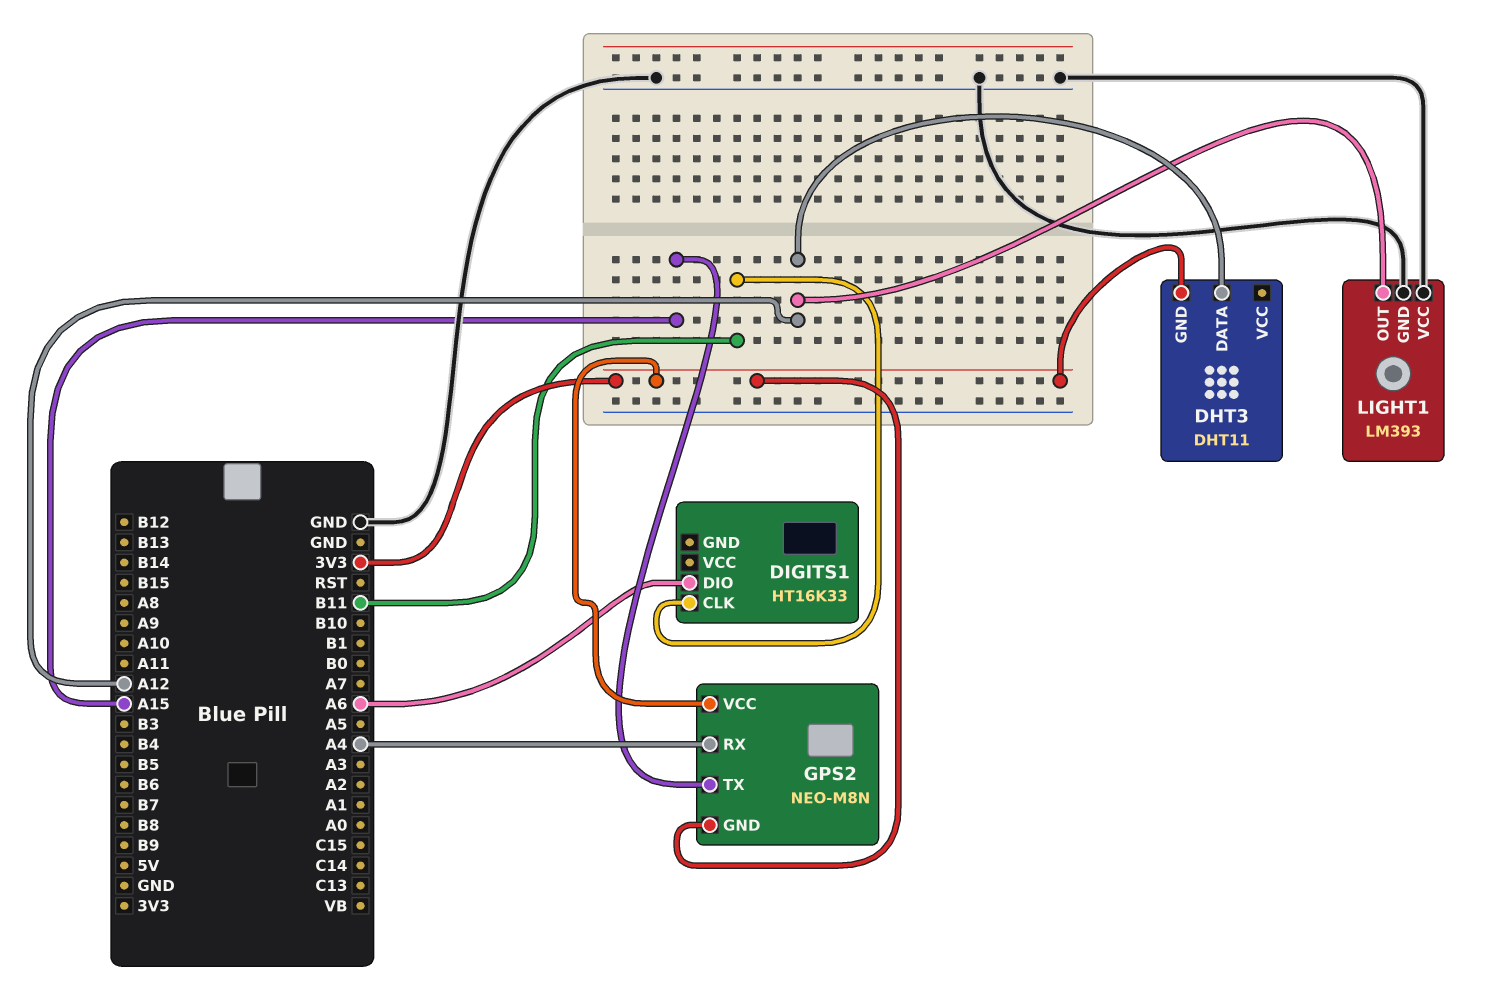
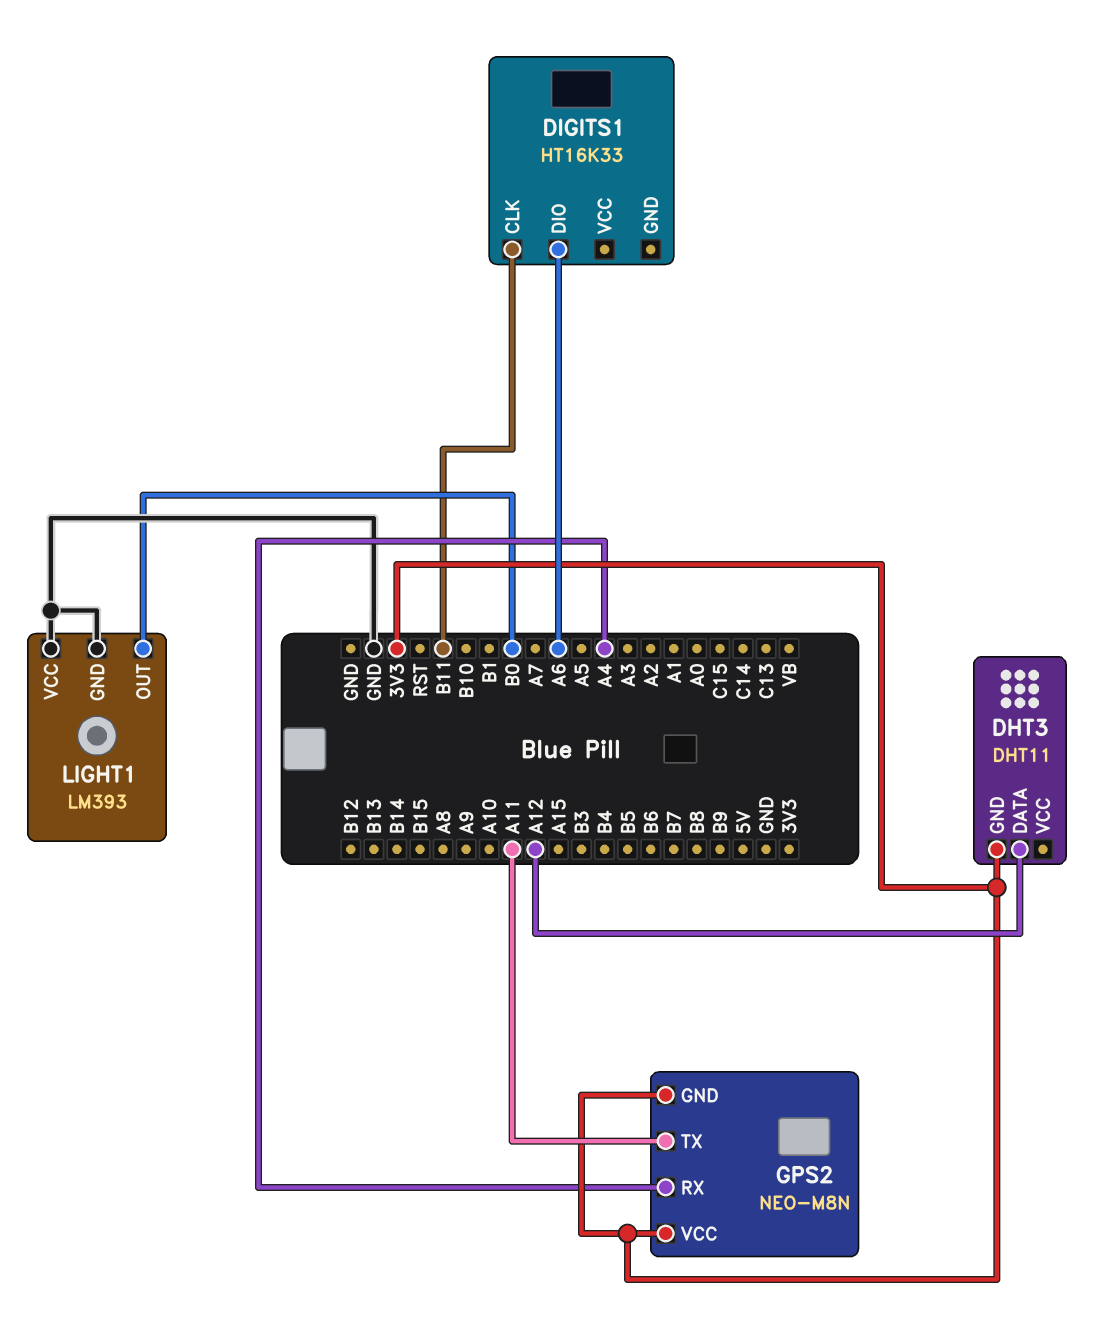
GPS2 pin TX: A15 -> A11
LIGHT1 pin OUT: A12 -> B0

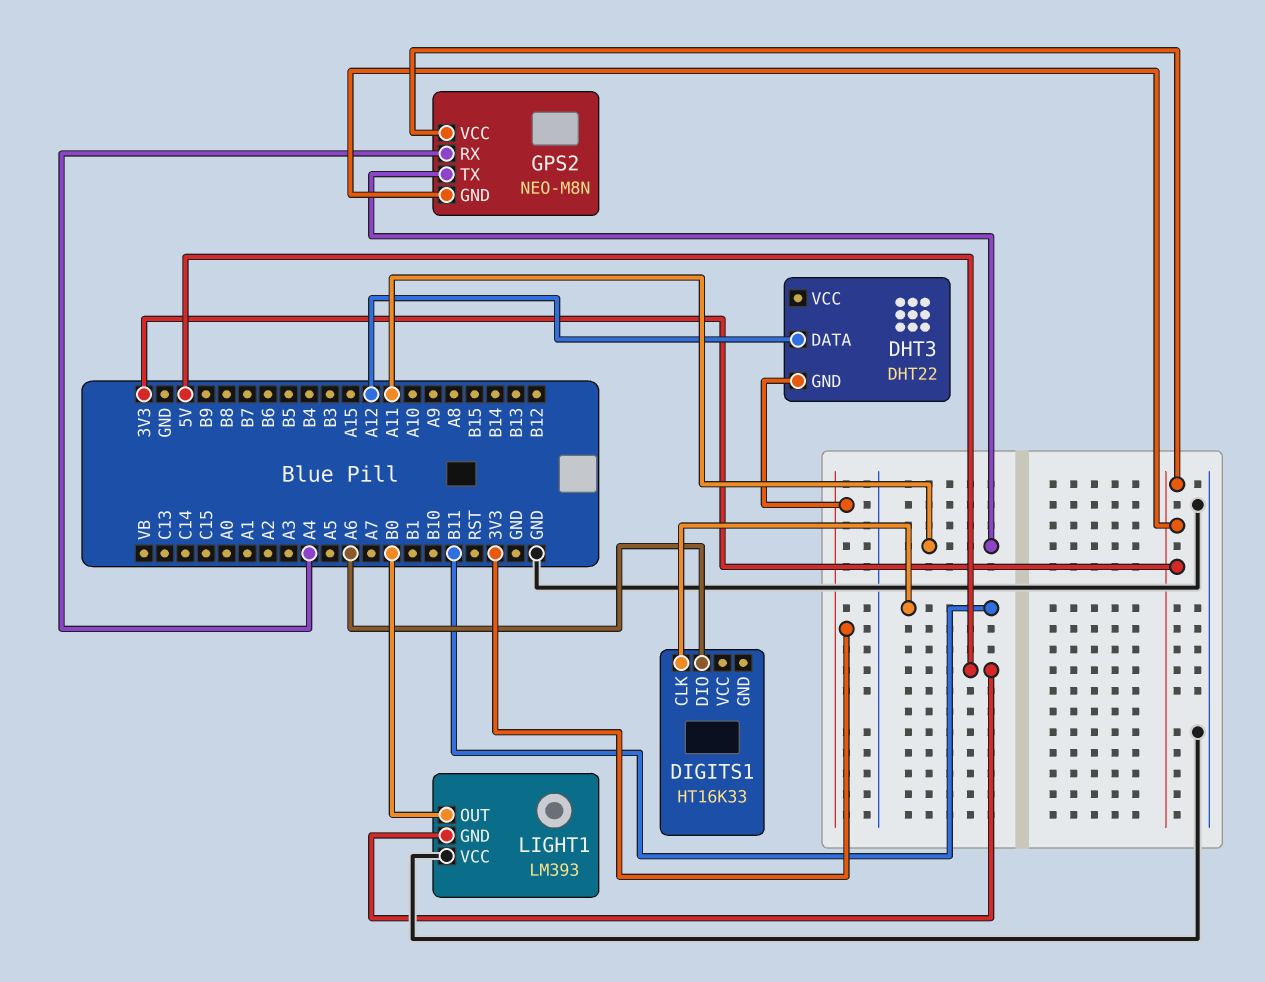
DHT3: DHT11 -> DHT22
LIGHT1 pin GND: GND -> 5V

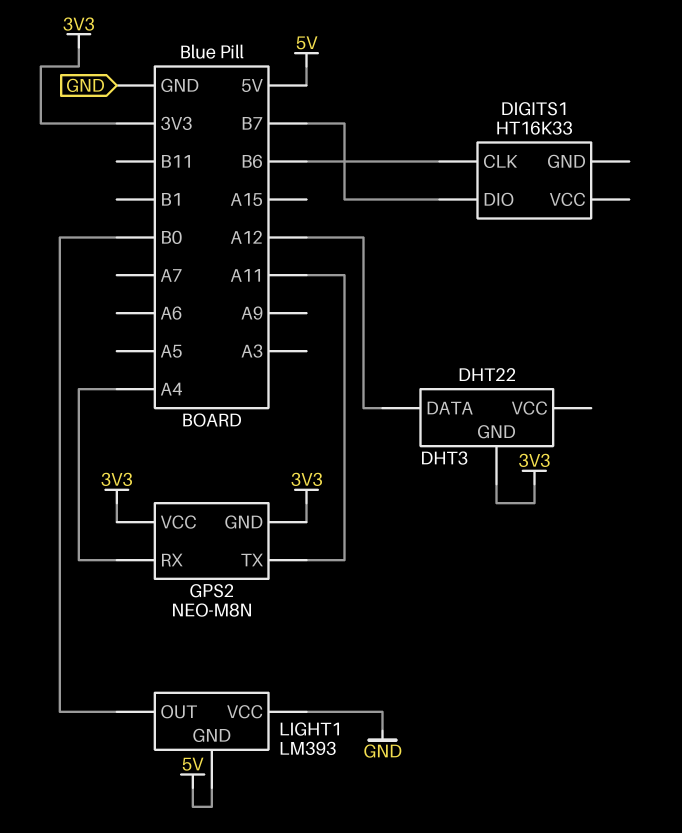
DIGITS1 pin CLK: B11 -> B6
DIGITS1 pin DIO: A6 -> B7

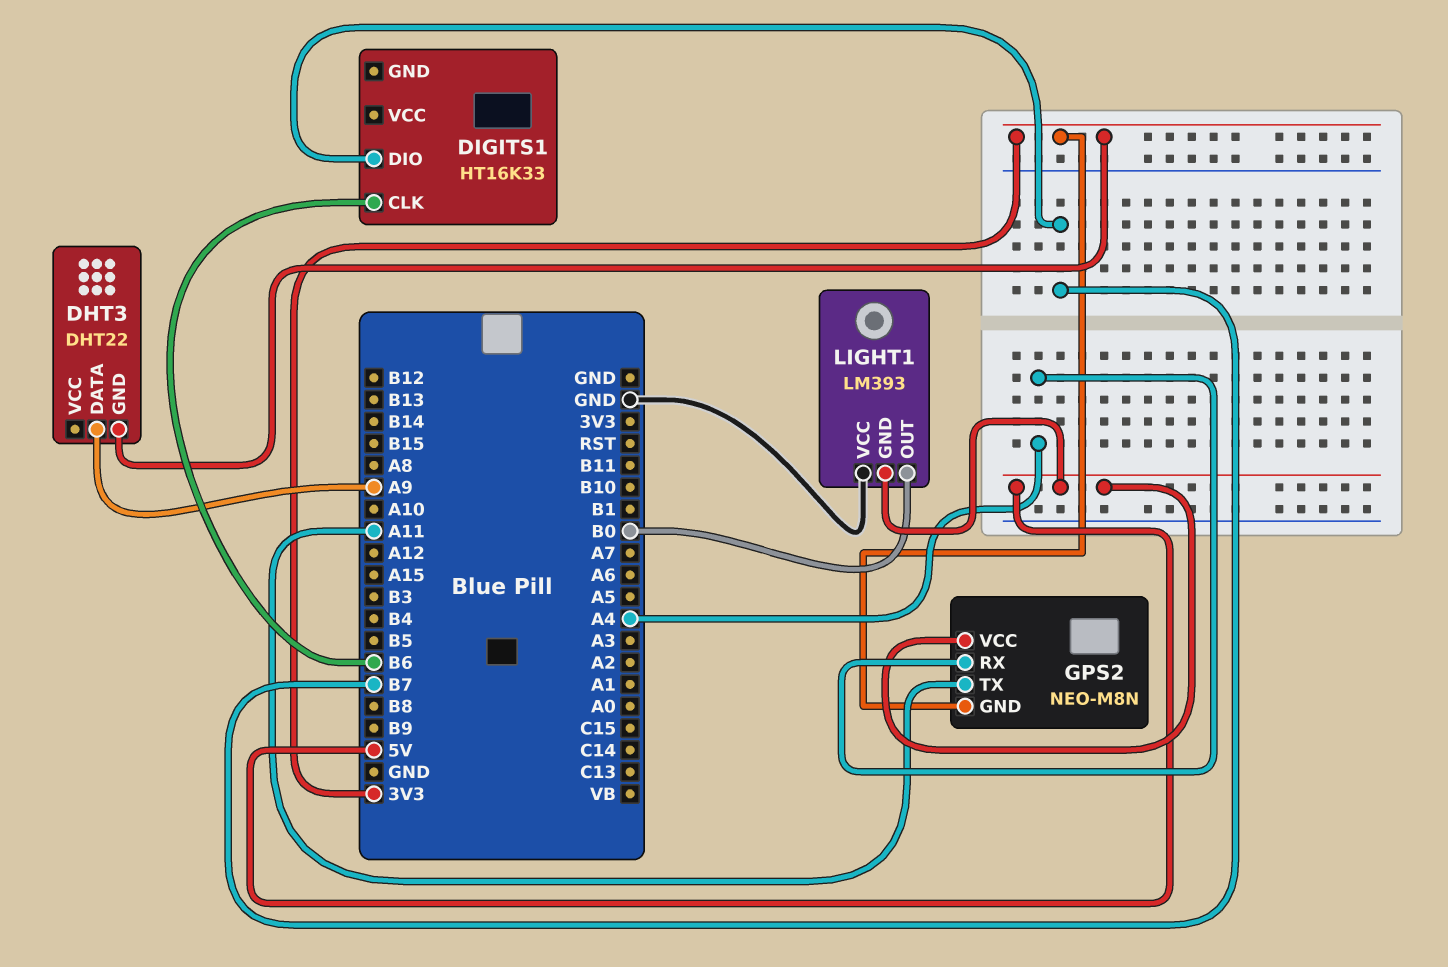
DHT3 pin DATA: A12 -> A9
GPS2 pin VCC: 3V3 -> 5V

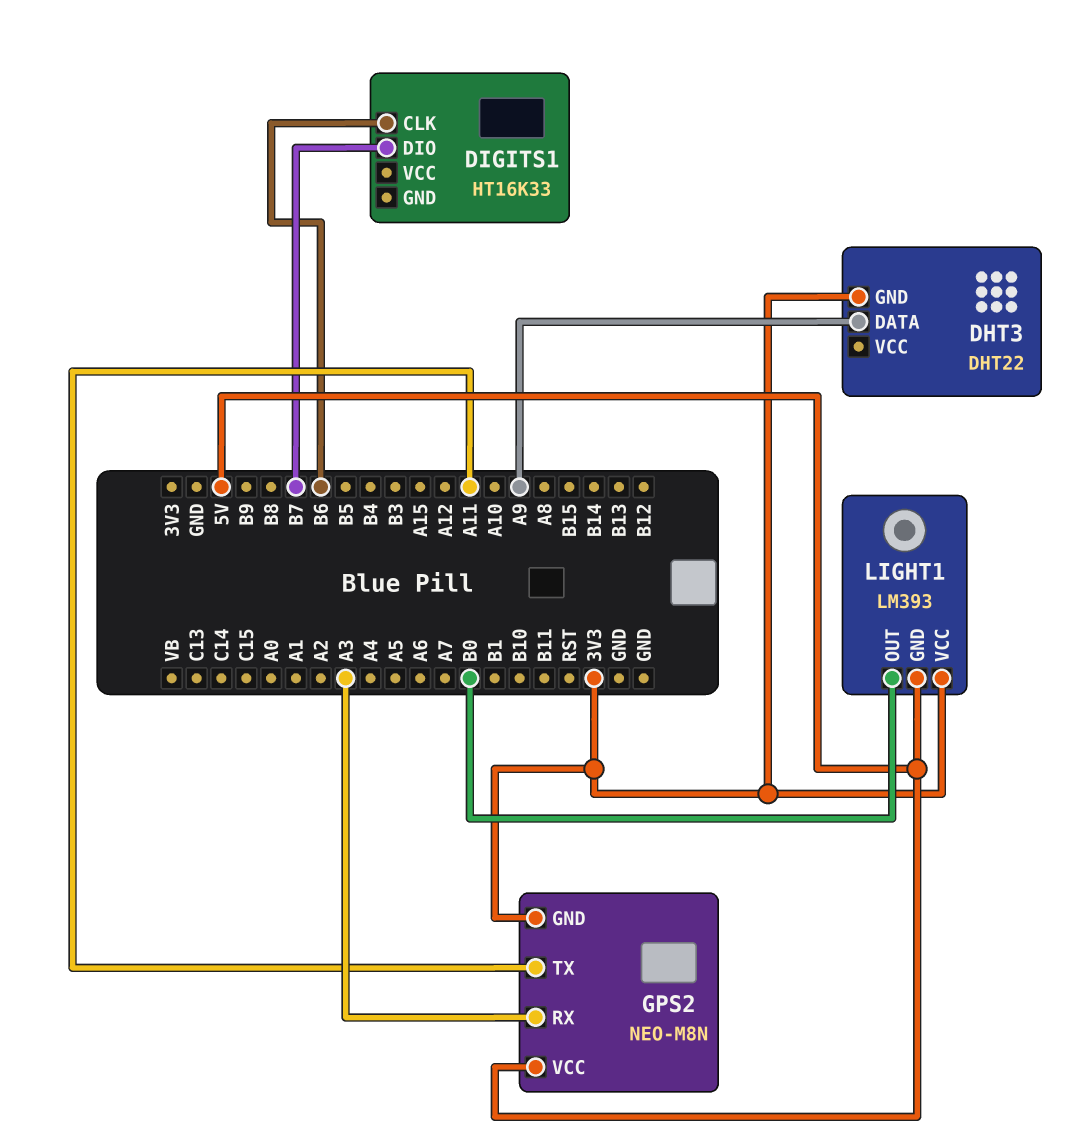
GPS2 pin RX: A4 -> A3
LIGHT1 pin VCC: GND -> 3V3

